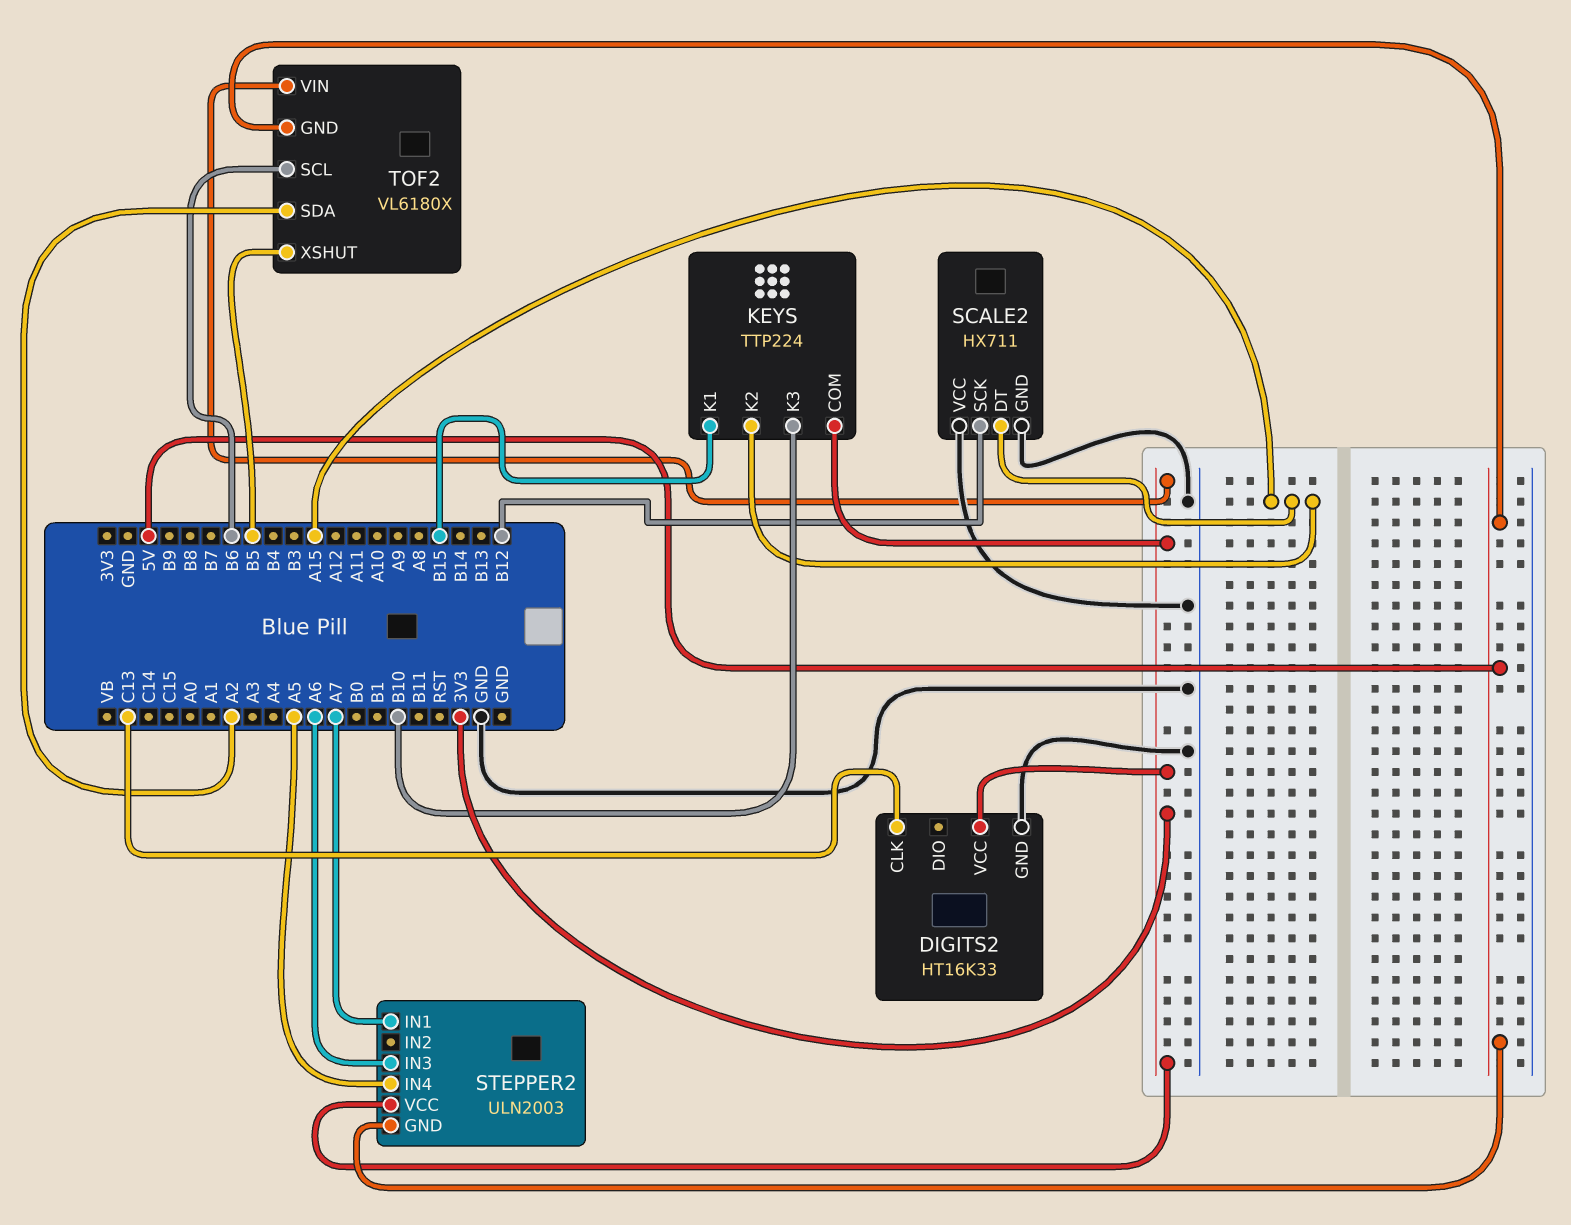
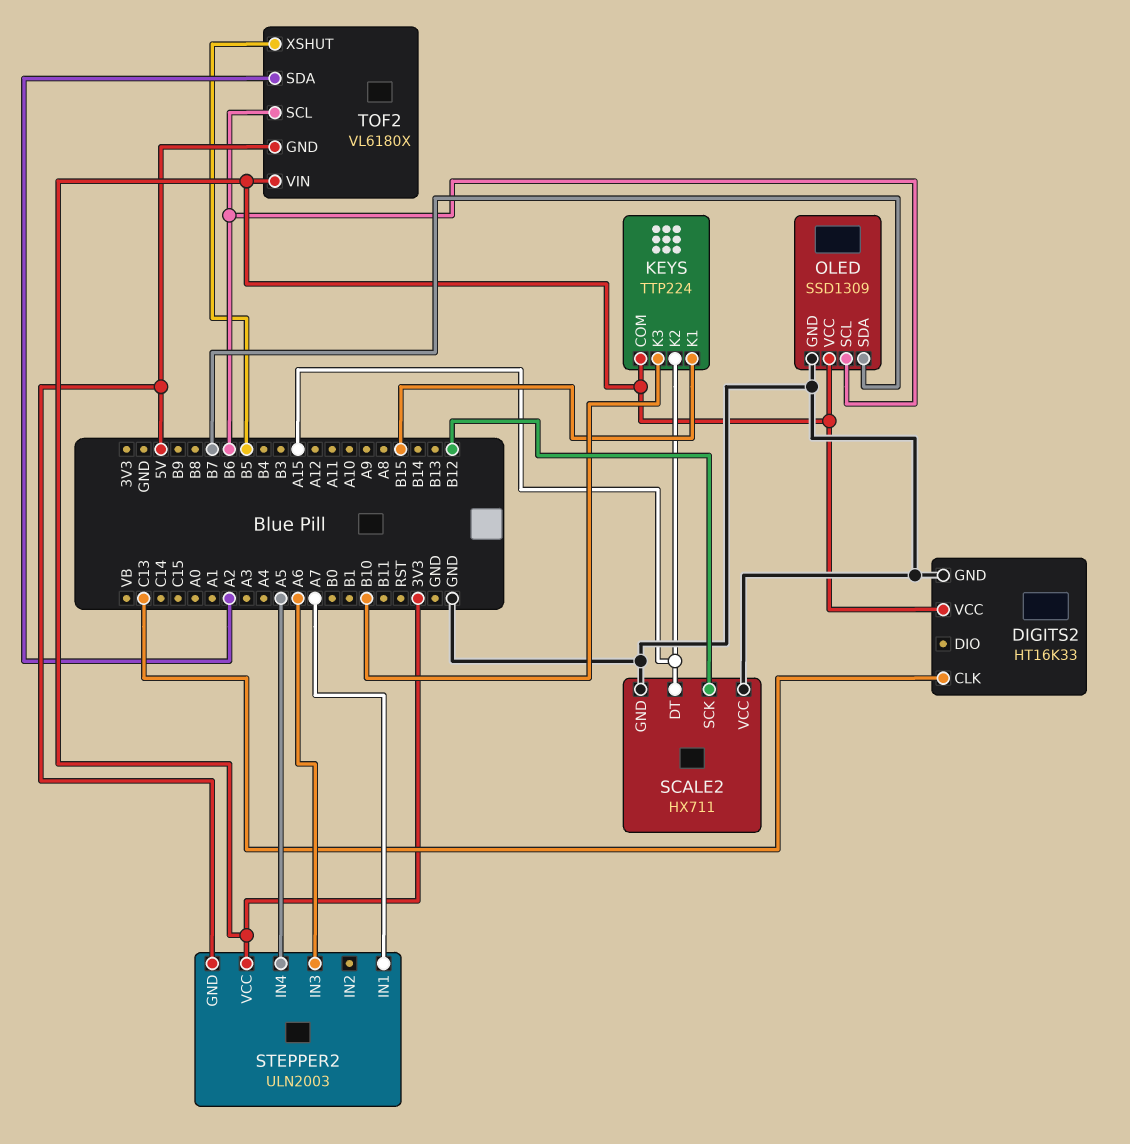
OLED: none -> SSD1309
OLED pin GND: none -> GND
OLED pin SCL: none -> B6
OLED pin SDA: none -> B7
OLED pin VCC: none -> 3V3

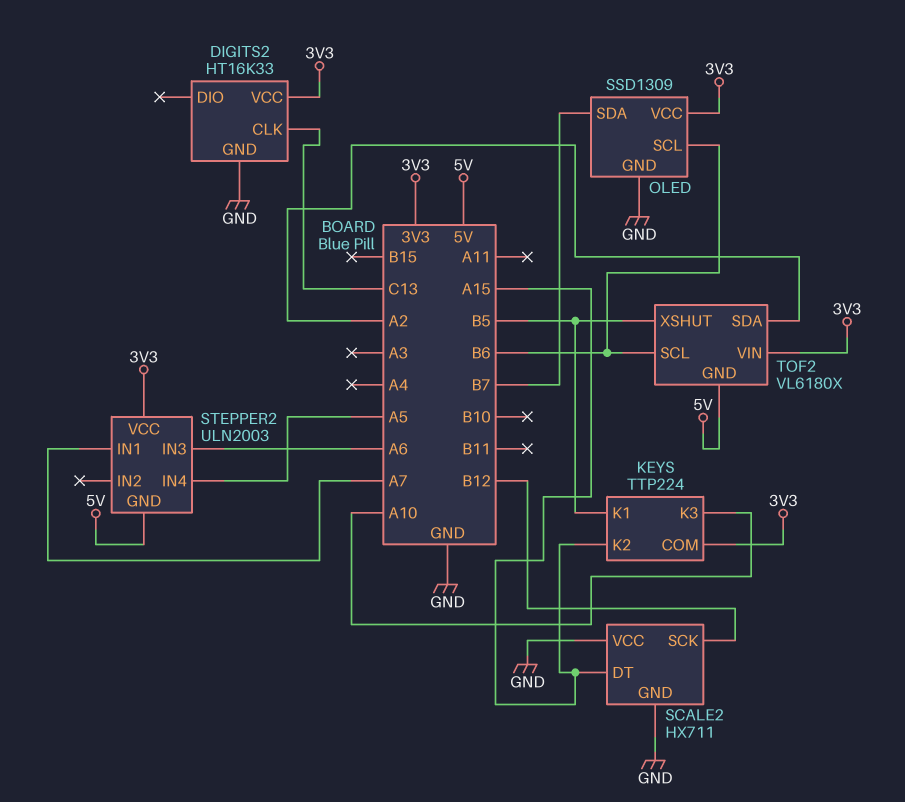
KEYS pin K1: B15 -> B5
KEYS pin K3: B10 -> A10

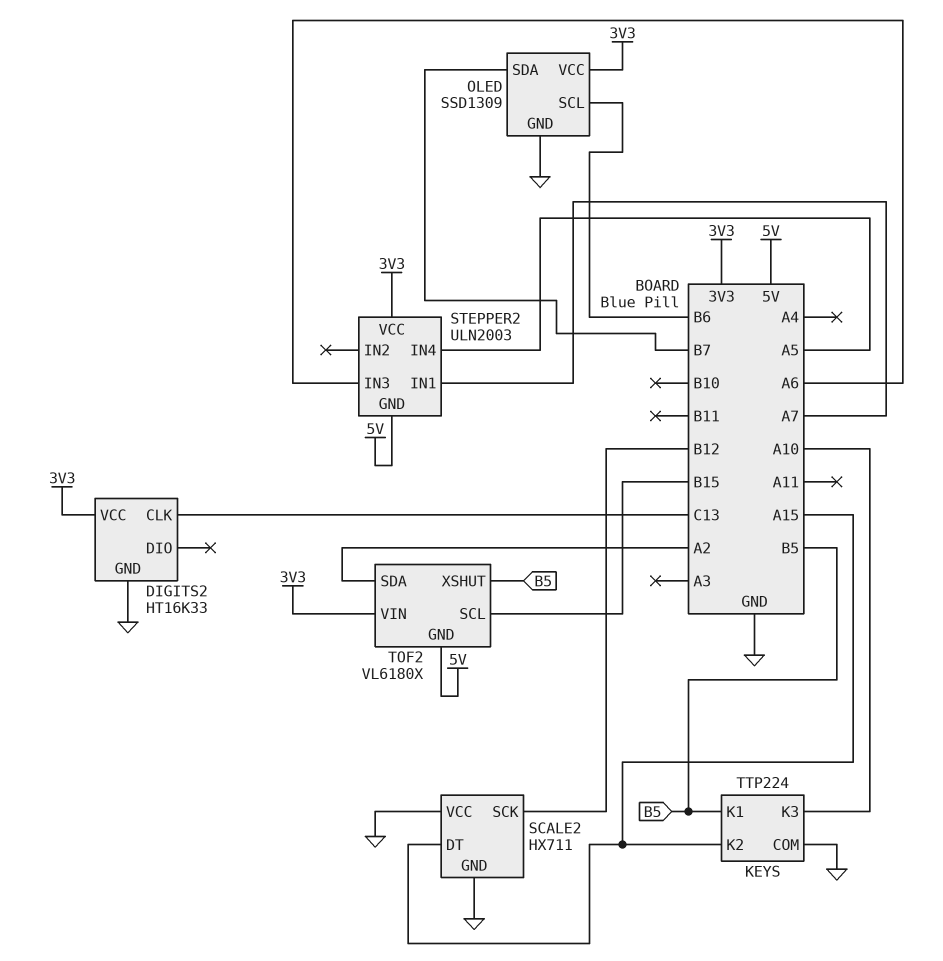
KEYS pin COM: 3V3 -> GND
TOF2 pin SCL: B6 -> B15

